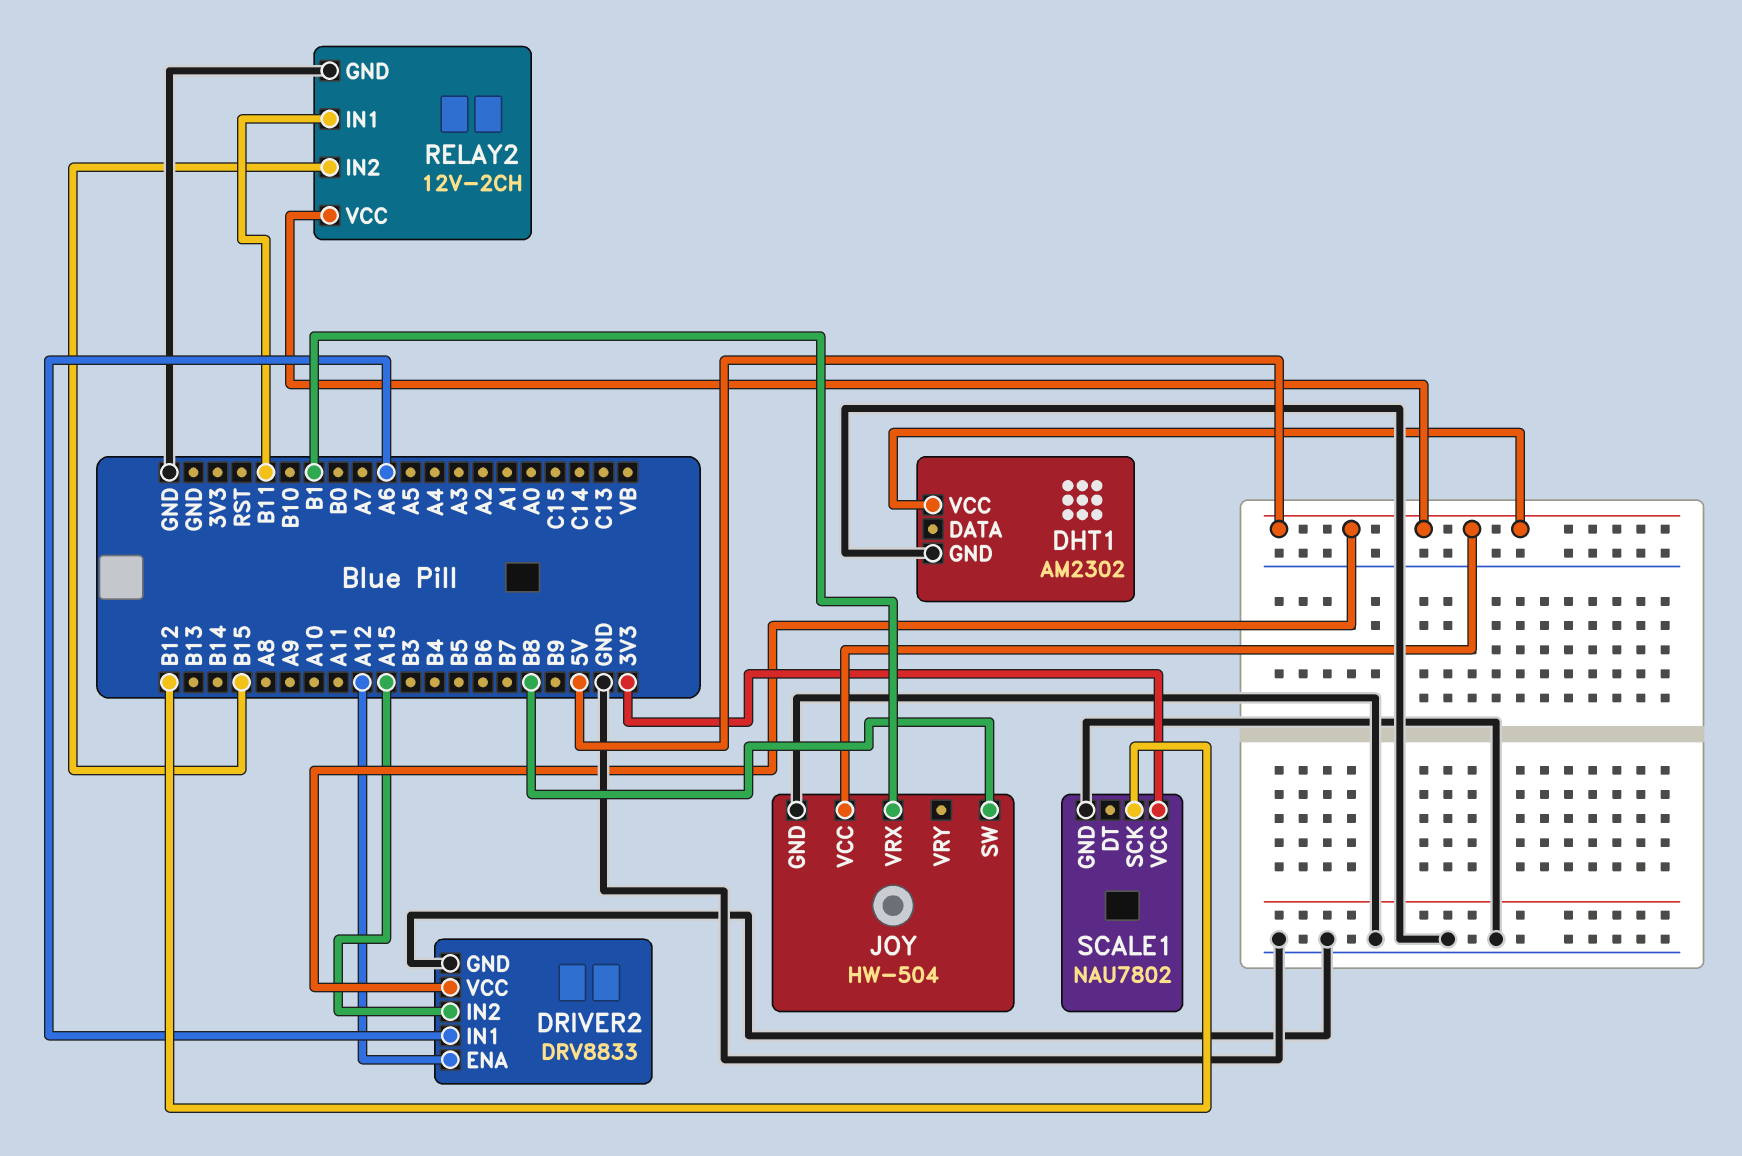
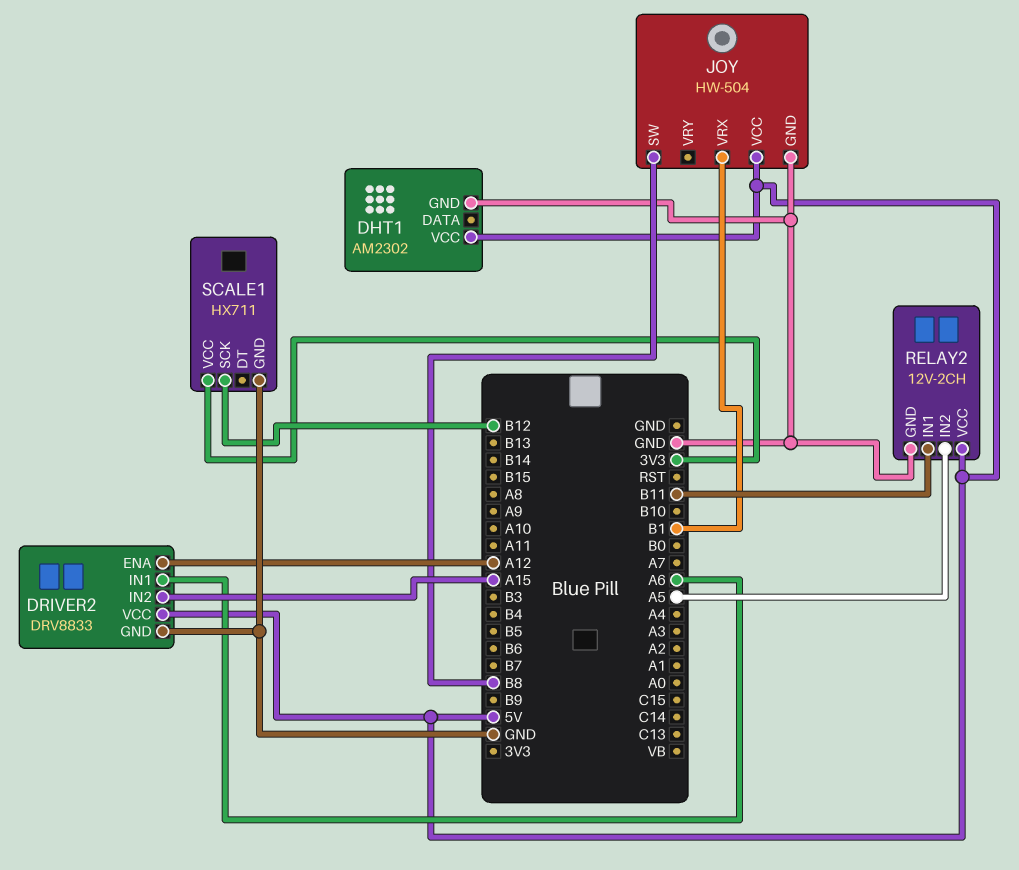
RELAY2 pin IN2: B15 -> A5
SCALE1: NAU7802 -> HX711

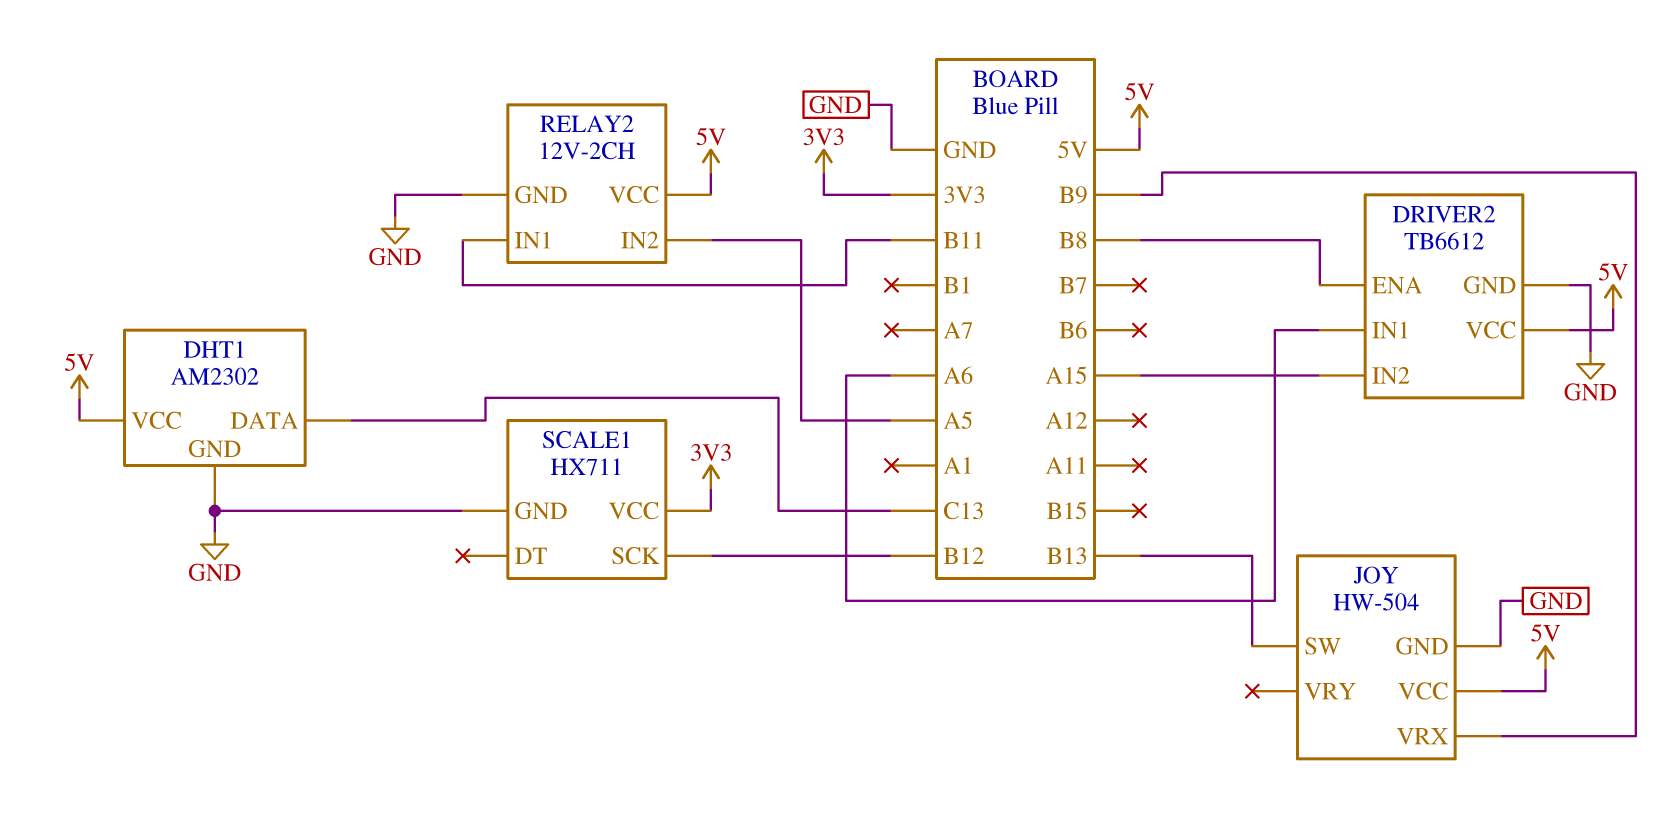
DHT1 pin DATA: none -> C13
DRIVER2: DRV8833 -> TB6612
DRIVER2 pin ENA: A12 -> B8
JOY pin SW: B8 -> B13
JOY pin VRX: B1 -> B9

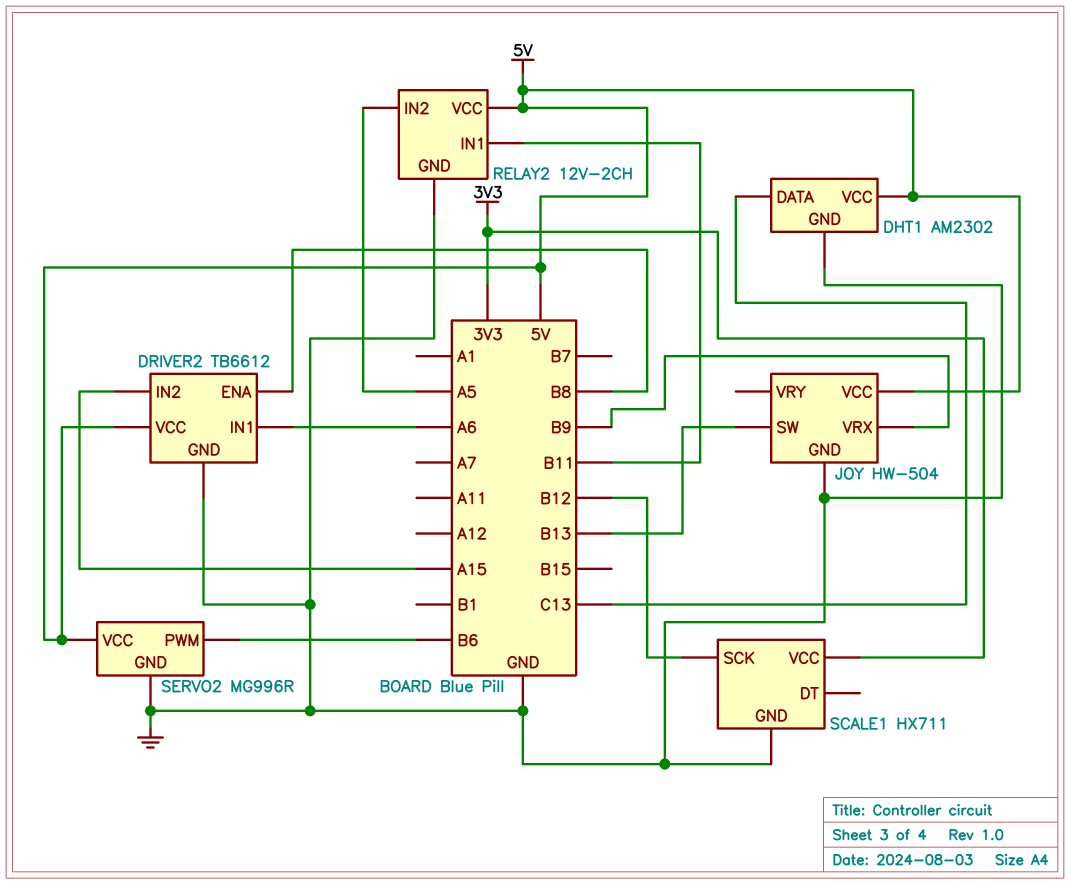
SERVO2: none -> MG996R
SERVO2 pin GND: none -> GND
SERVO2 pin PWM: none -> B6
SERVO2 pin VCC: none -> 5V

